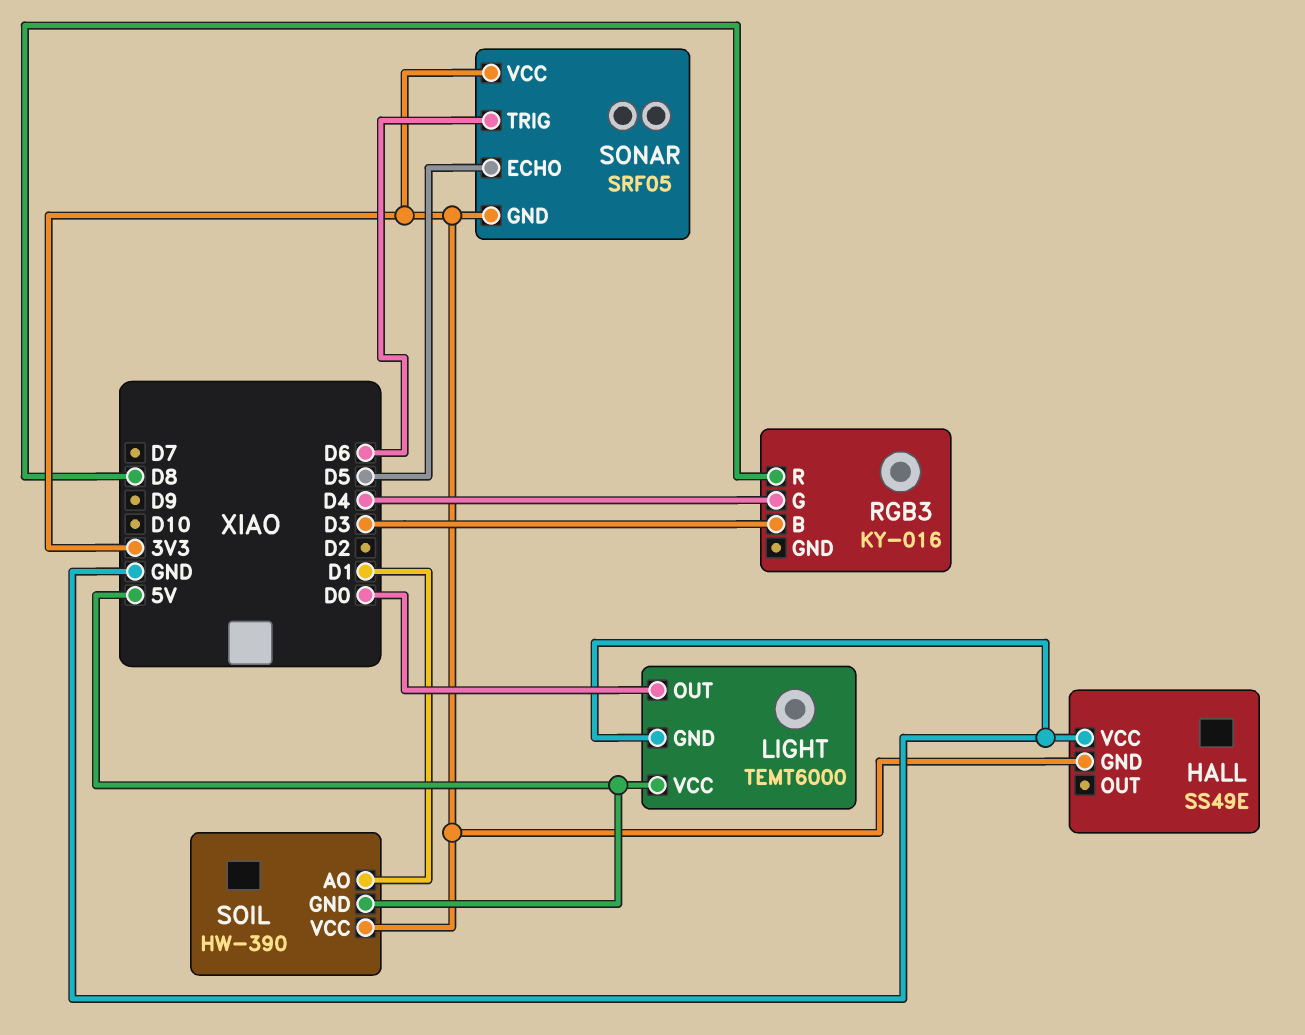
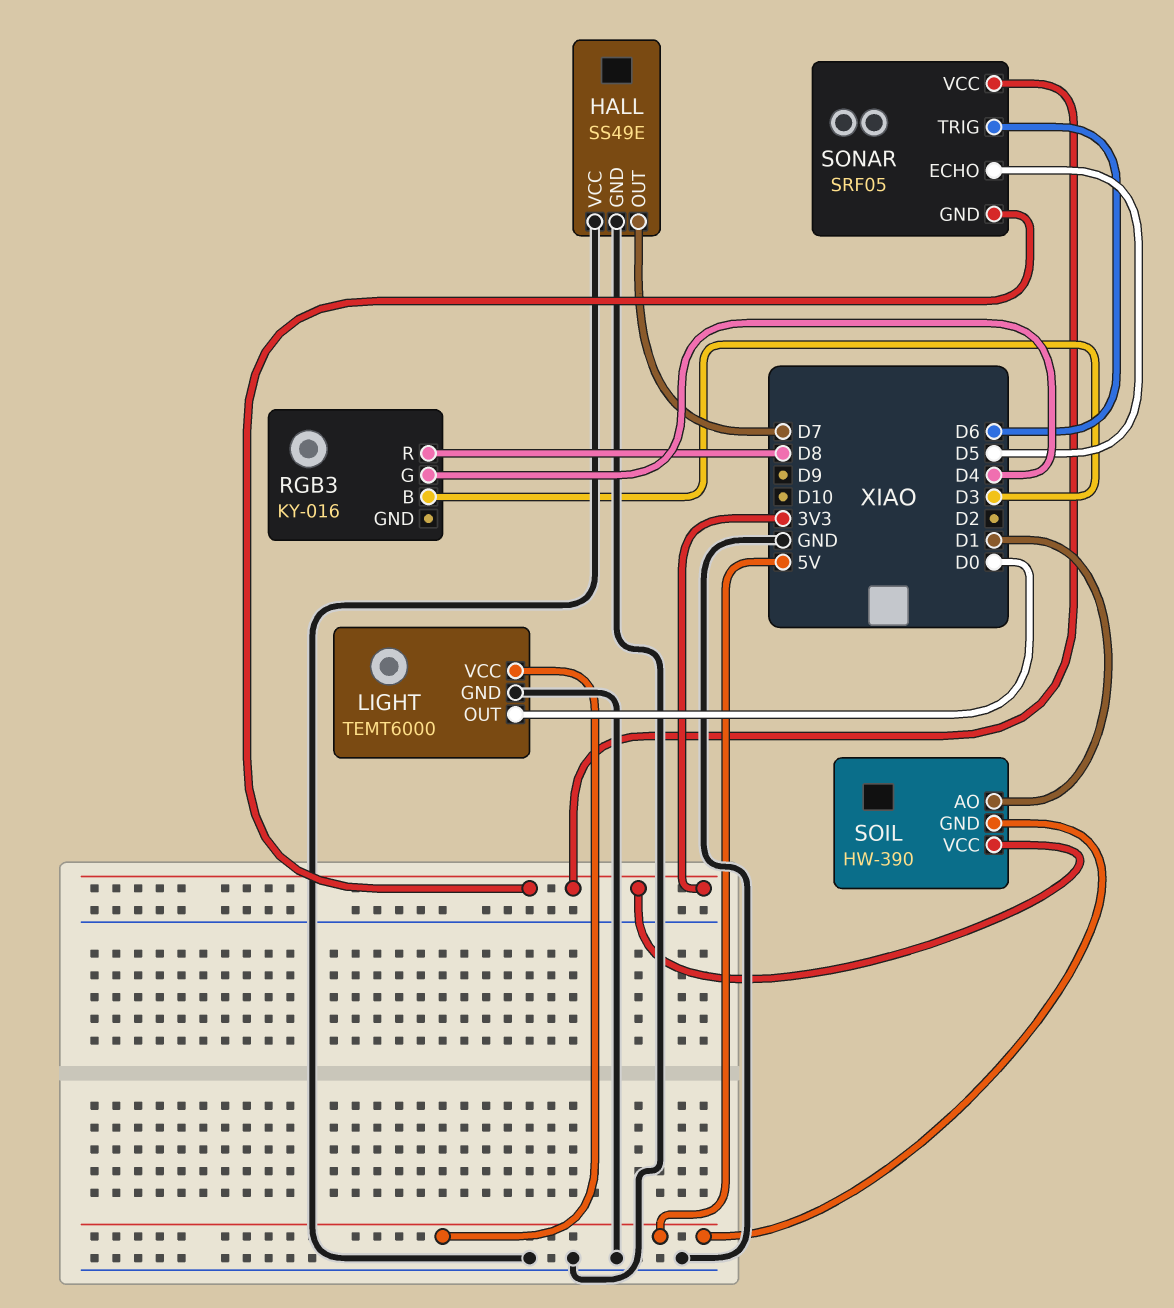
HALL pin GND: 3V3 -> GND
HALL pin OUT: none -> D7

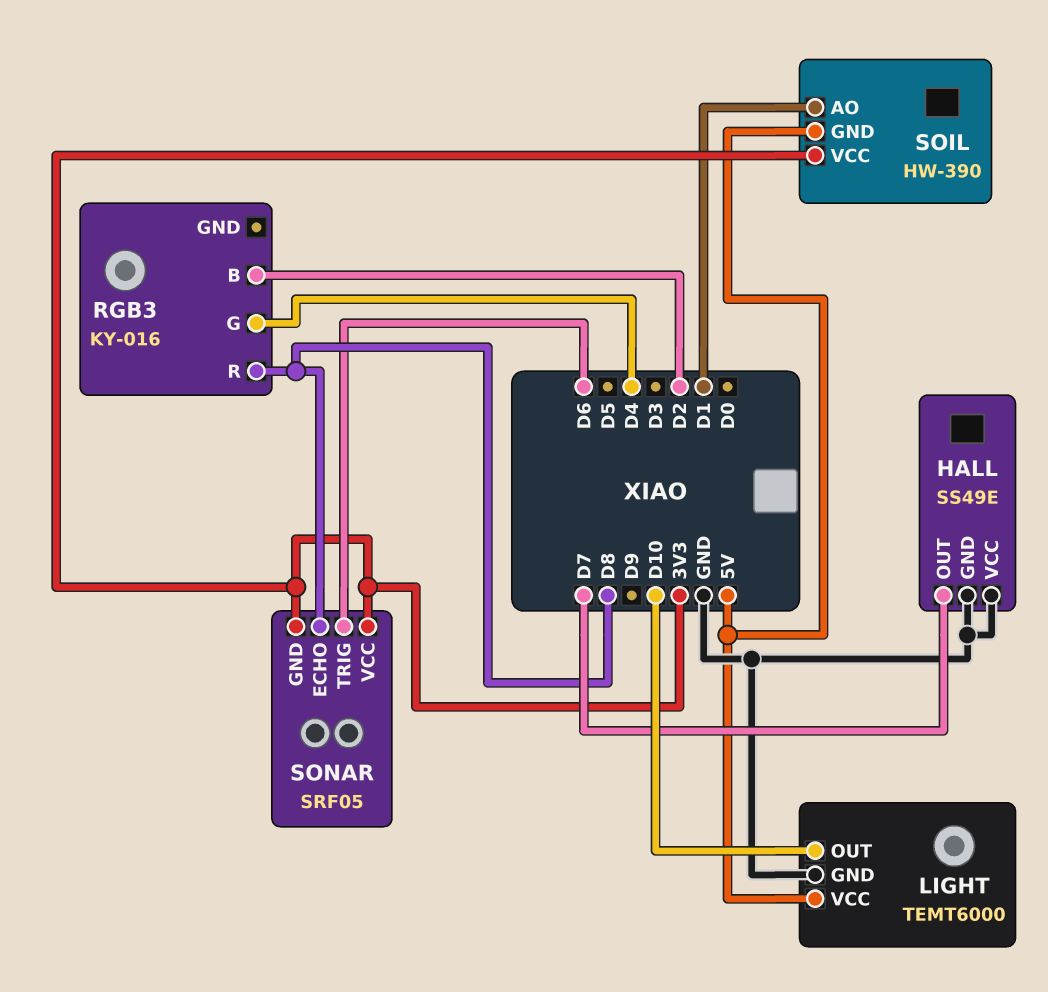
LIGHT pin OUT: D0 -> D10
RGB3 pin B: D3 -> D2
SONAR pin ECHO: D5 -> D8

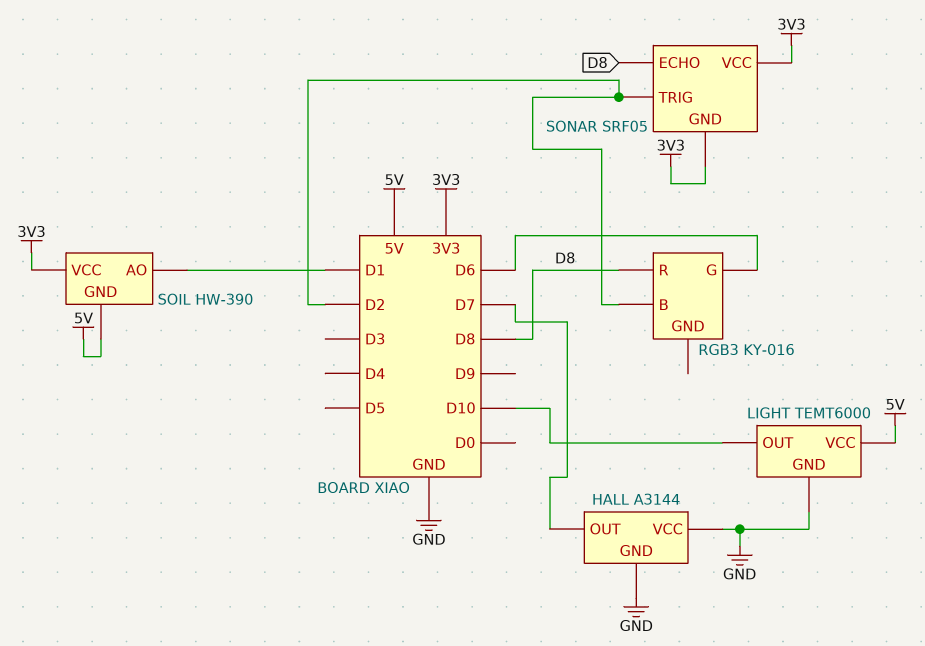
HALL: SS49E -> A3144
RGB3 pin G: D4 -> D6
SONAR pin TRIG: D6 -> D2

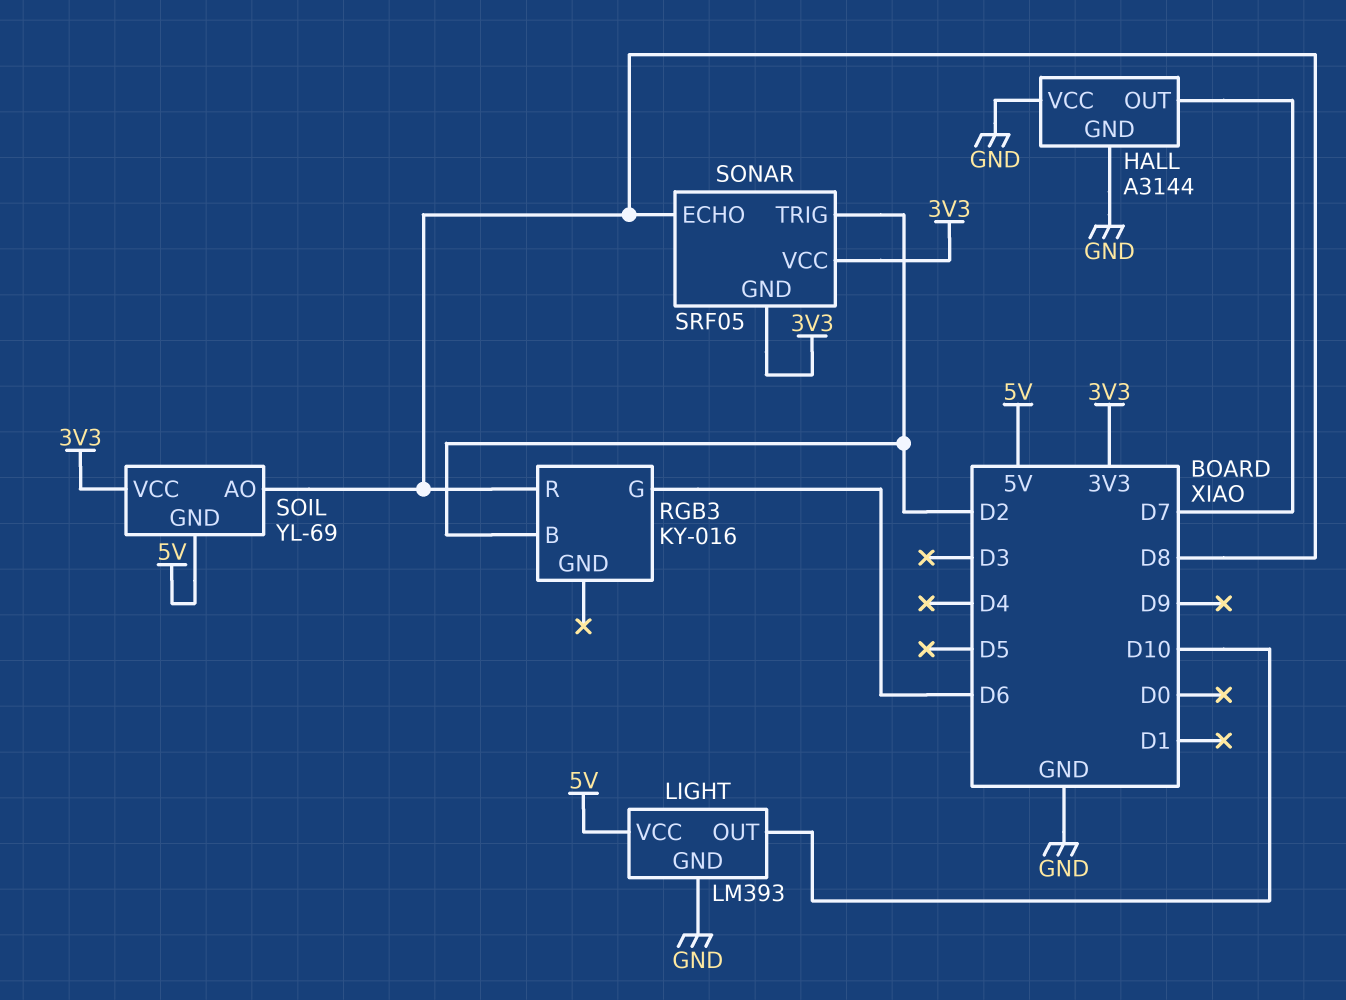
LIGHT: TEMT6000 -> LM393
SOIL: HW-390 -> YL-69
SOIL pin AO: D1 -> D8

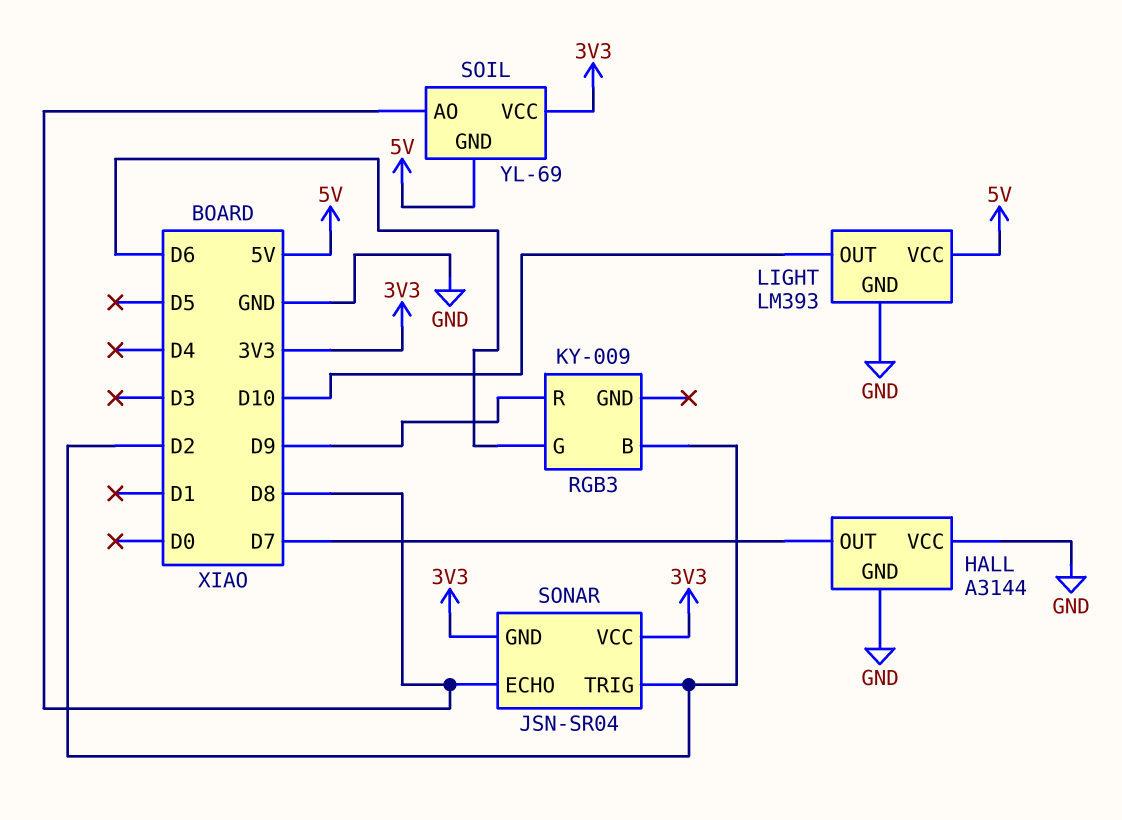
RGB3: KY-016 -> KY-009
RGB3 pin R: D8 -> D9
SONAR: SRF05 -> JSN-SR04

